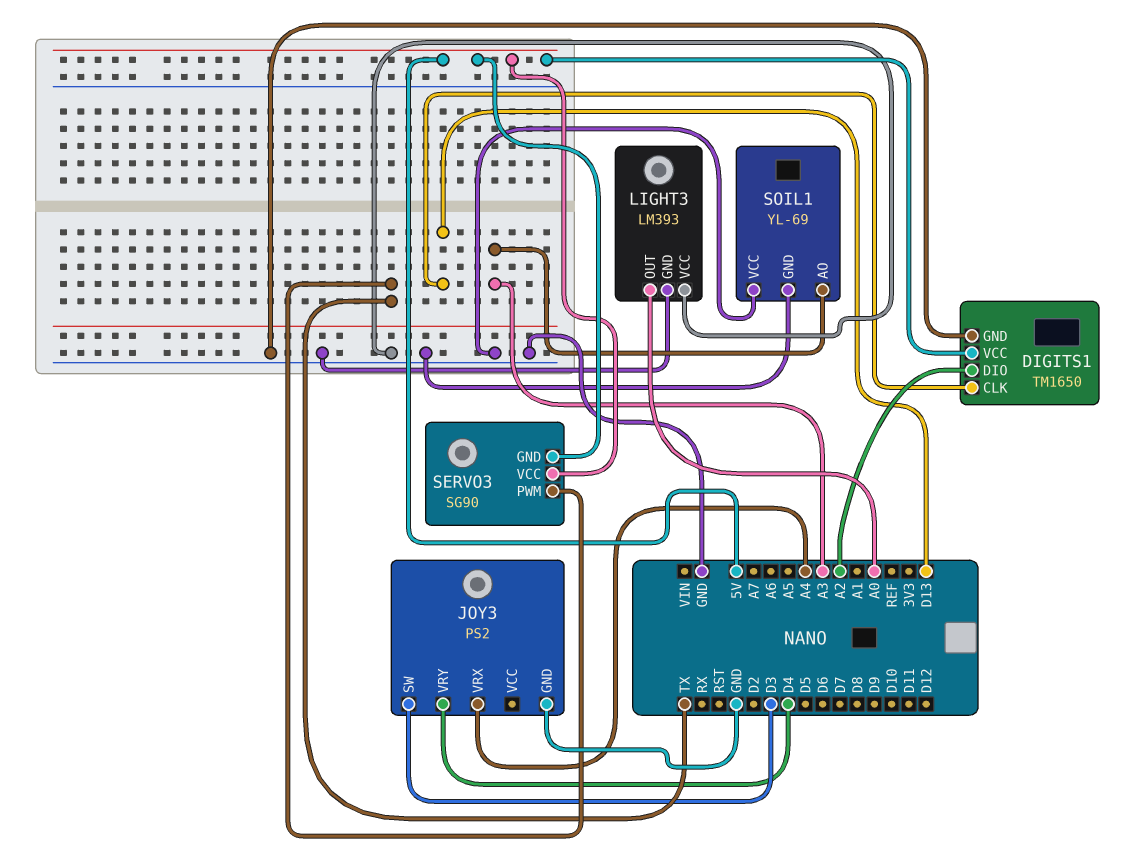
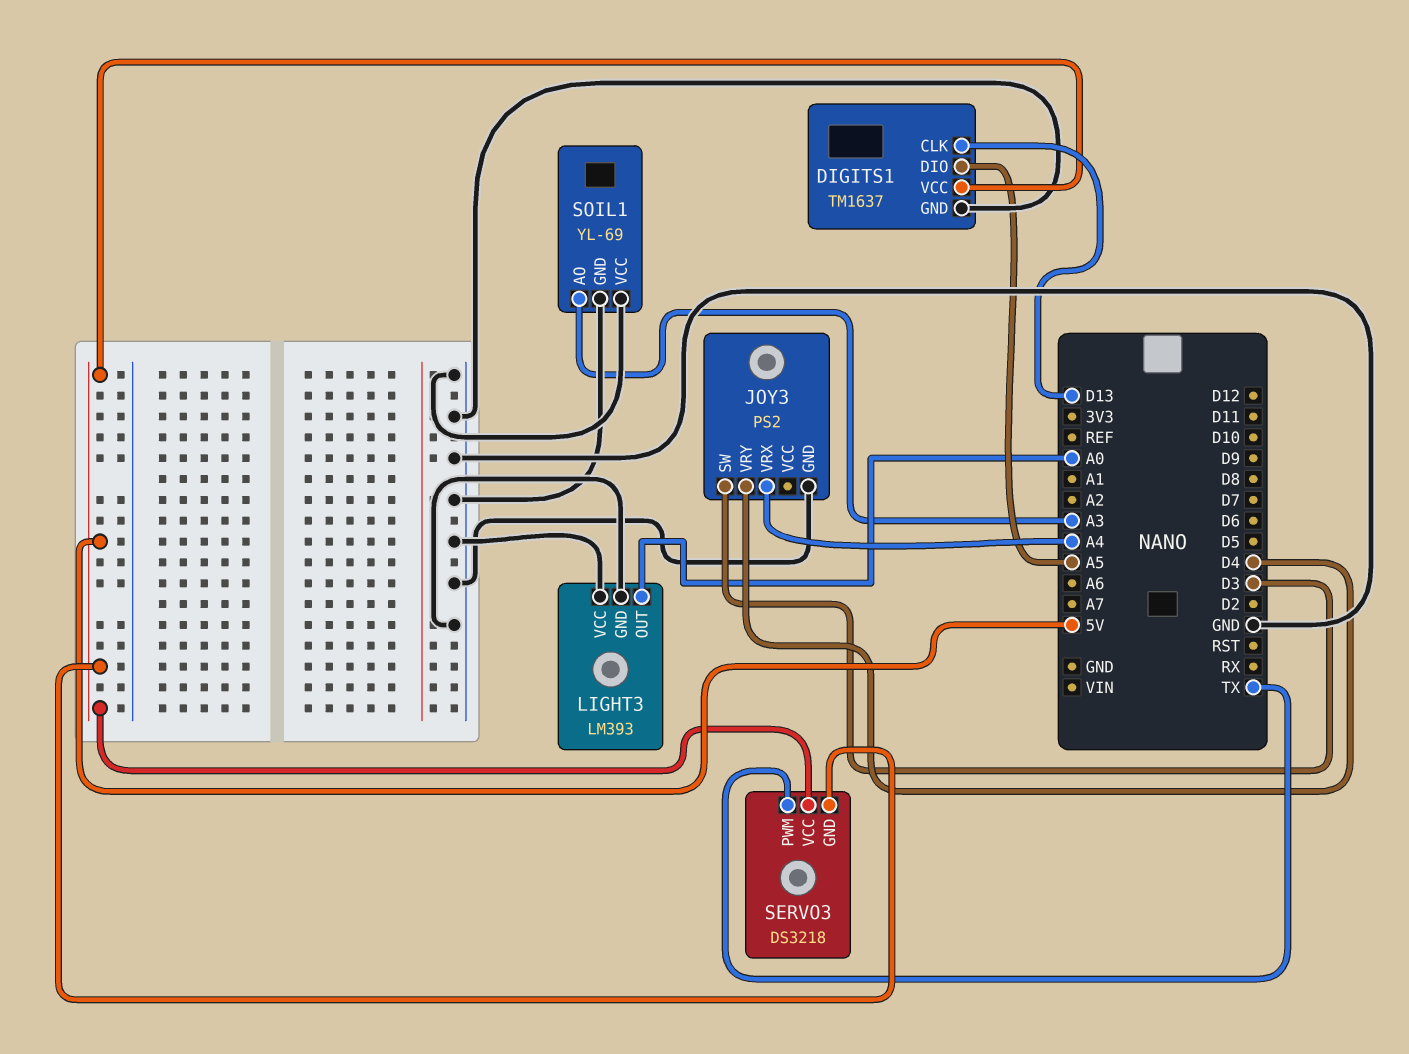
DIGITS1: TM1650 -> TM1637
DIGITS1 pin DIO: A2 -> A5
SERVO3: SG90 -> DS3218

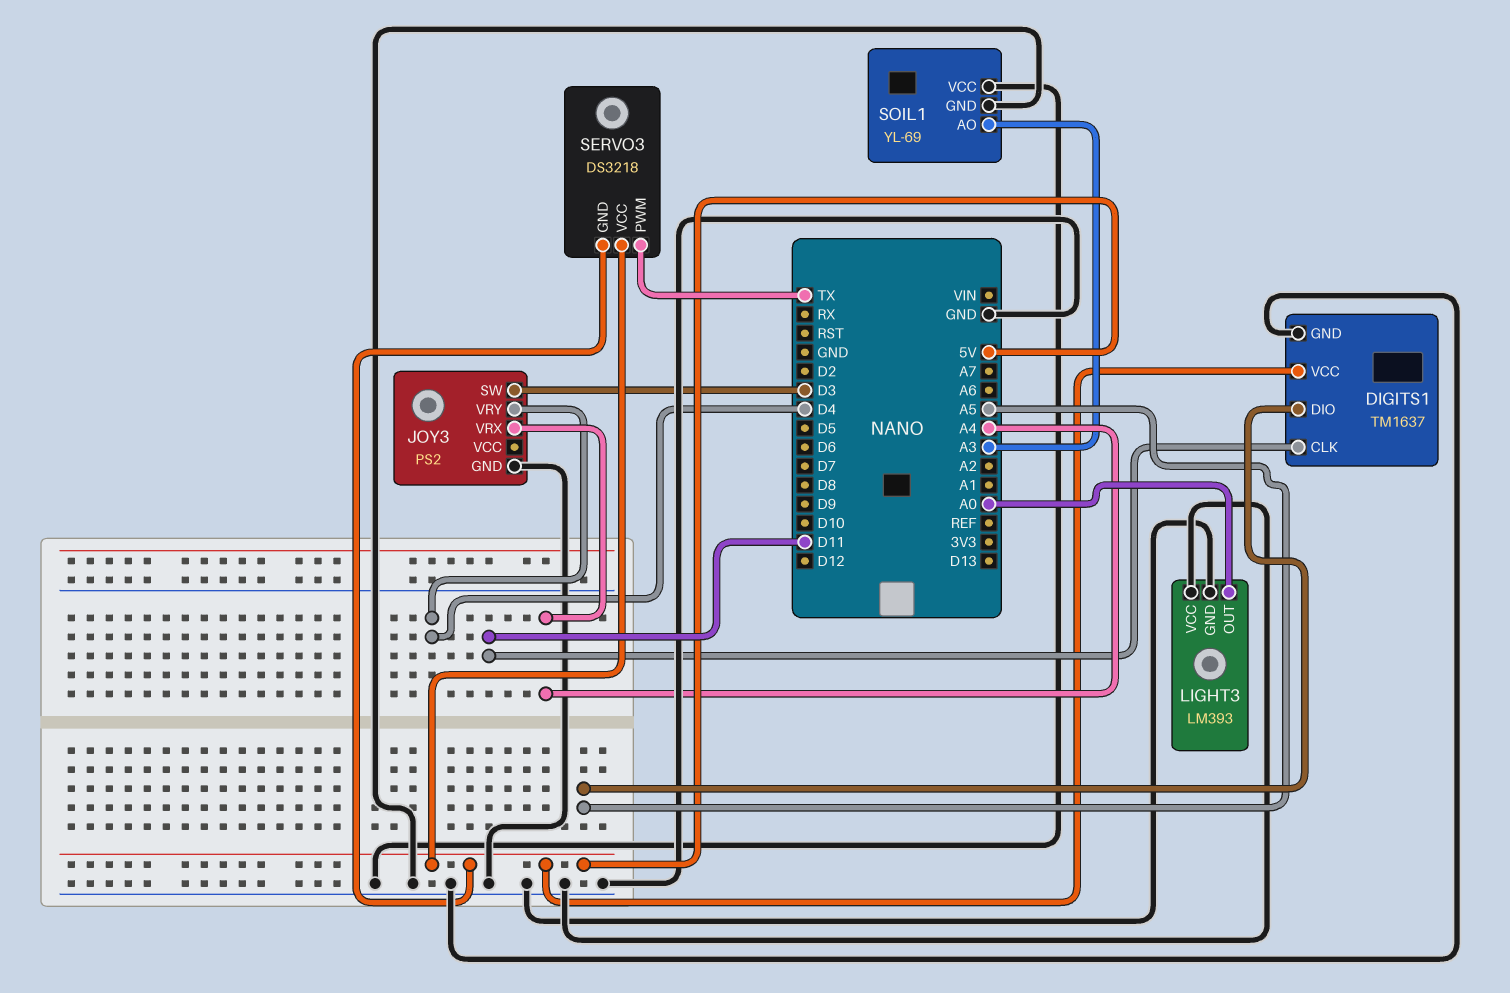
DIGITS1 pin CLK: D13 -> D11

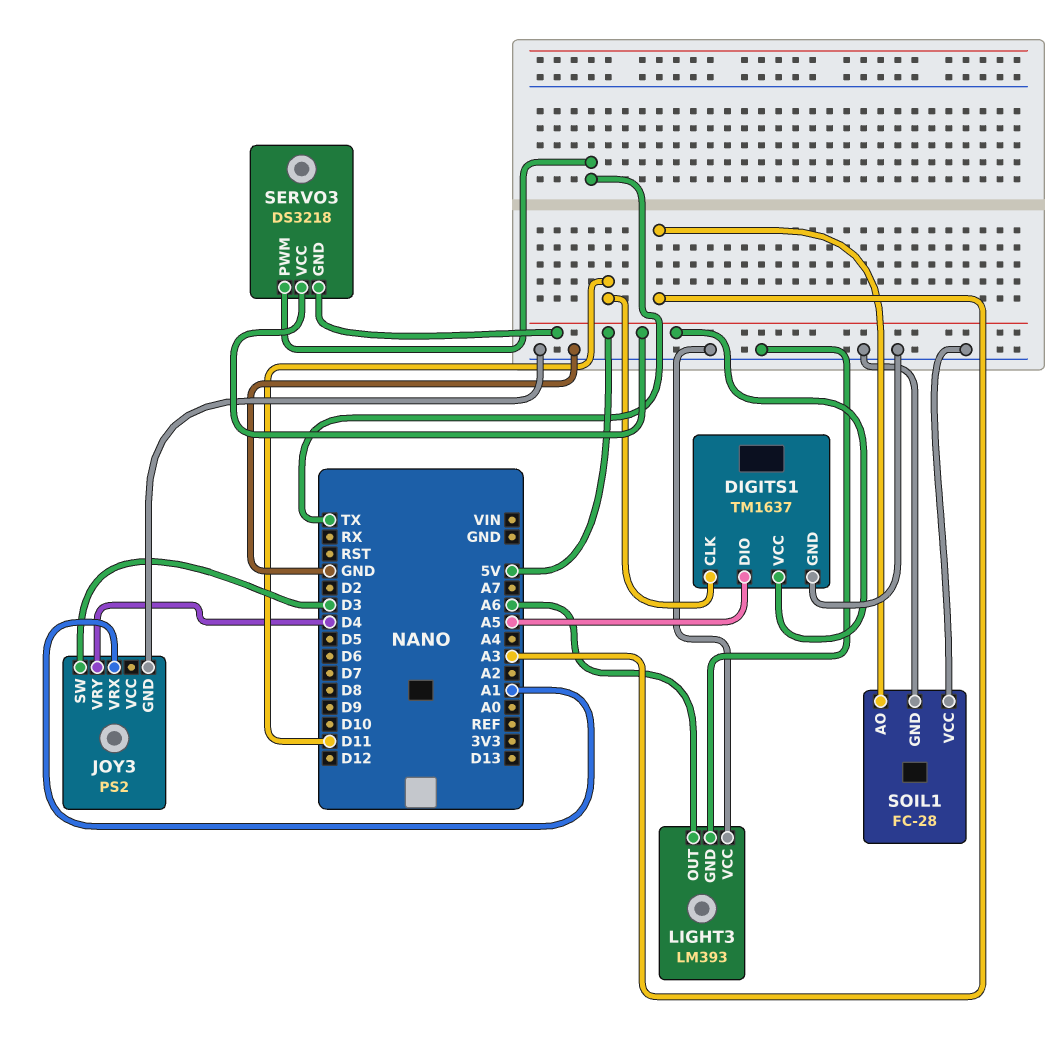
JOY3 pin VRX: A4 -> A1
LIGHT3 pin OUT: A0 -> A6
SOIL1: YL-69 -> FC-28

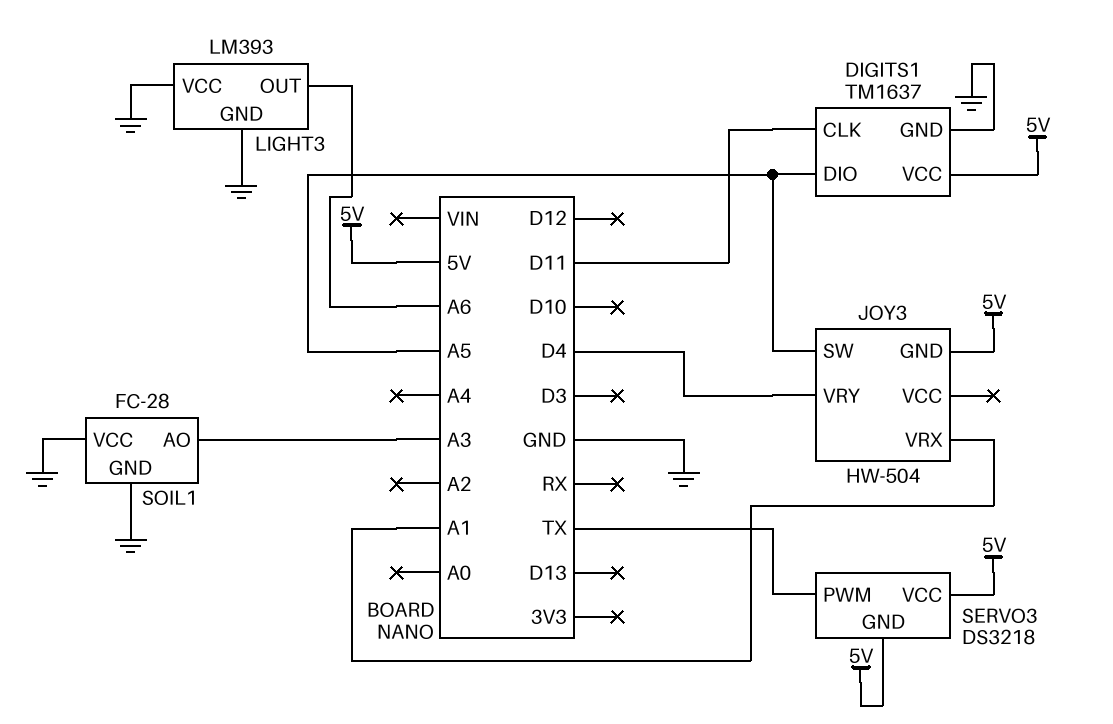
JOY3: PS2 -> HW-504
JOY3 pin GND: GND -> 5V
JOY3 pin SW: D3 -> A5

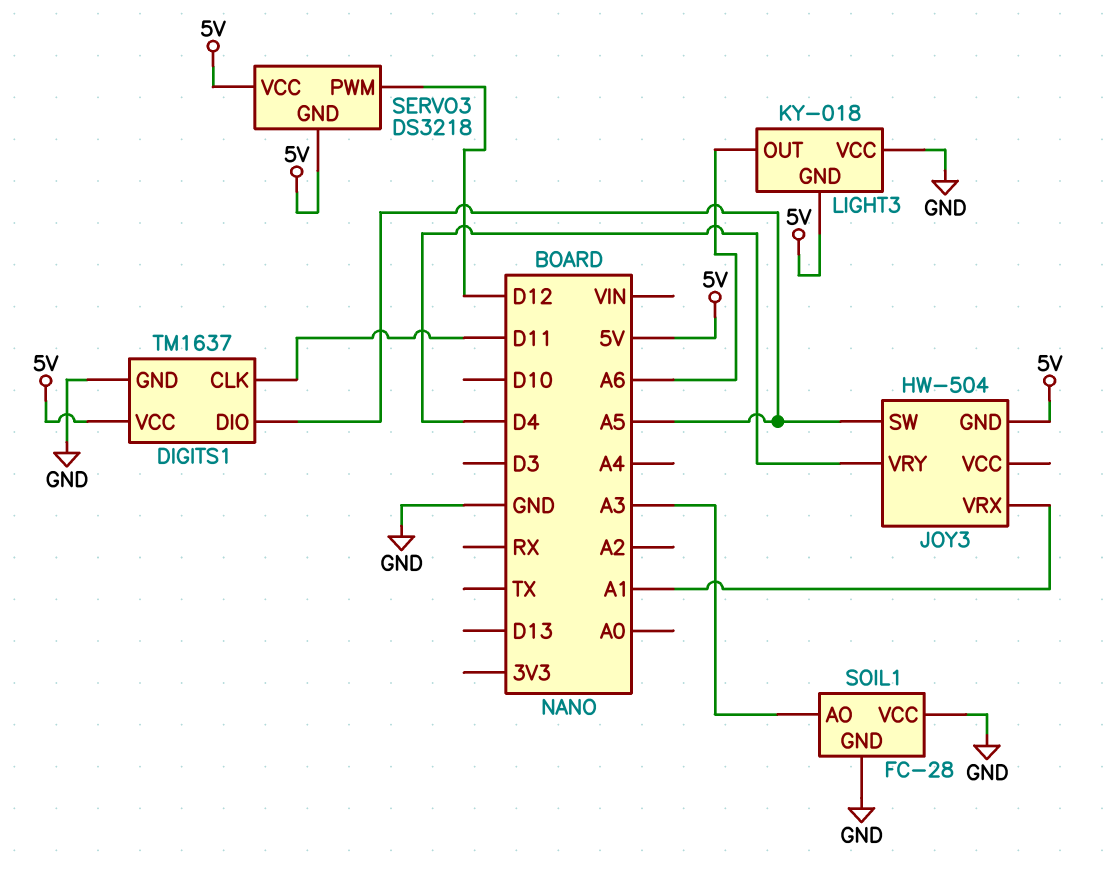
LIGHT3: LM393 -> KY-018
LIGHT3 pin GND: GND -> 5V
SERVO3 pin PWM: TX -> D12

